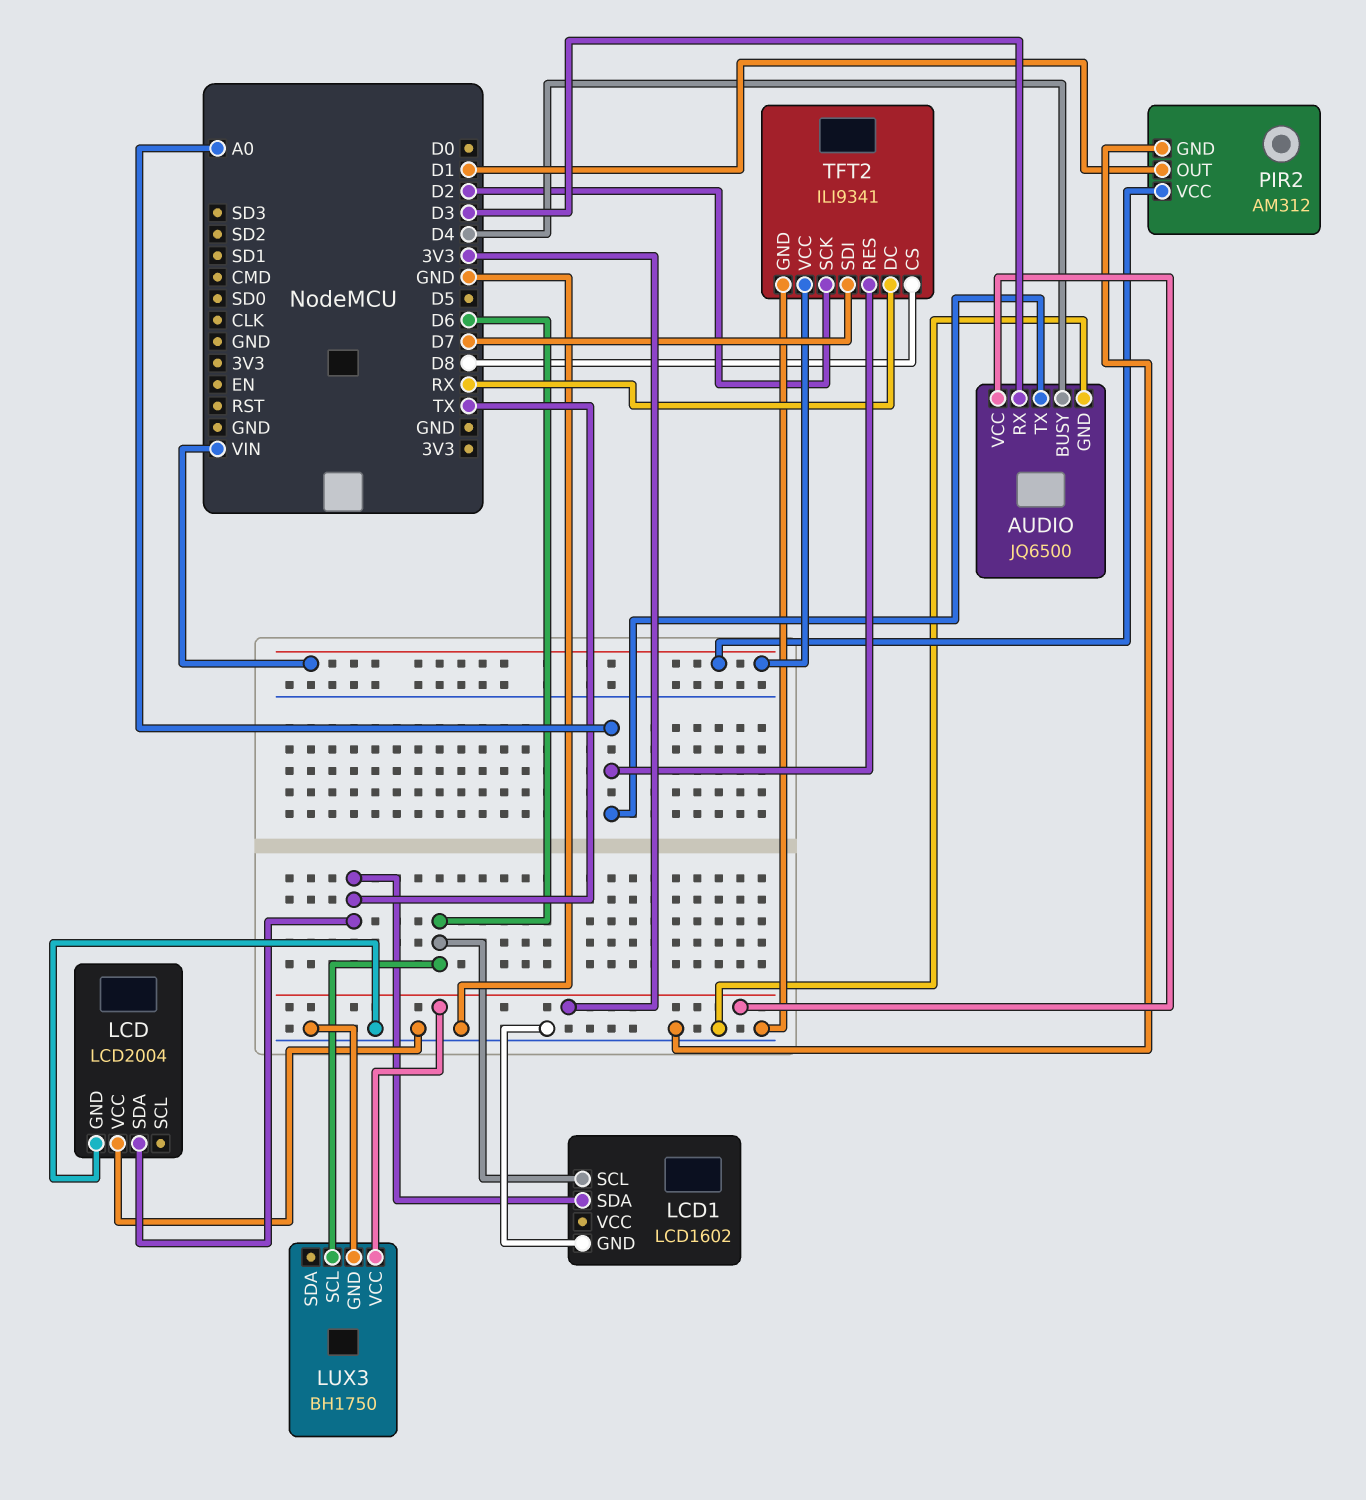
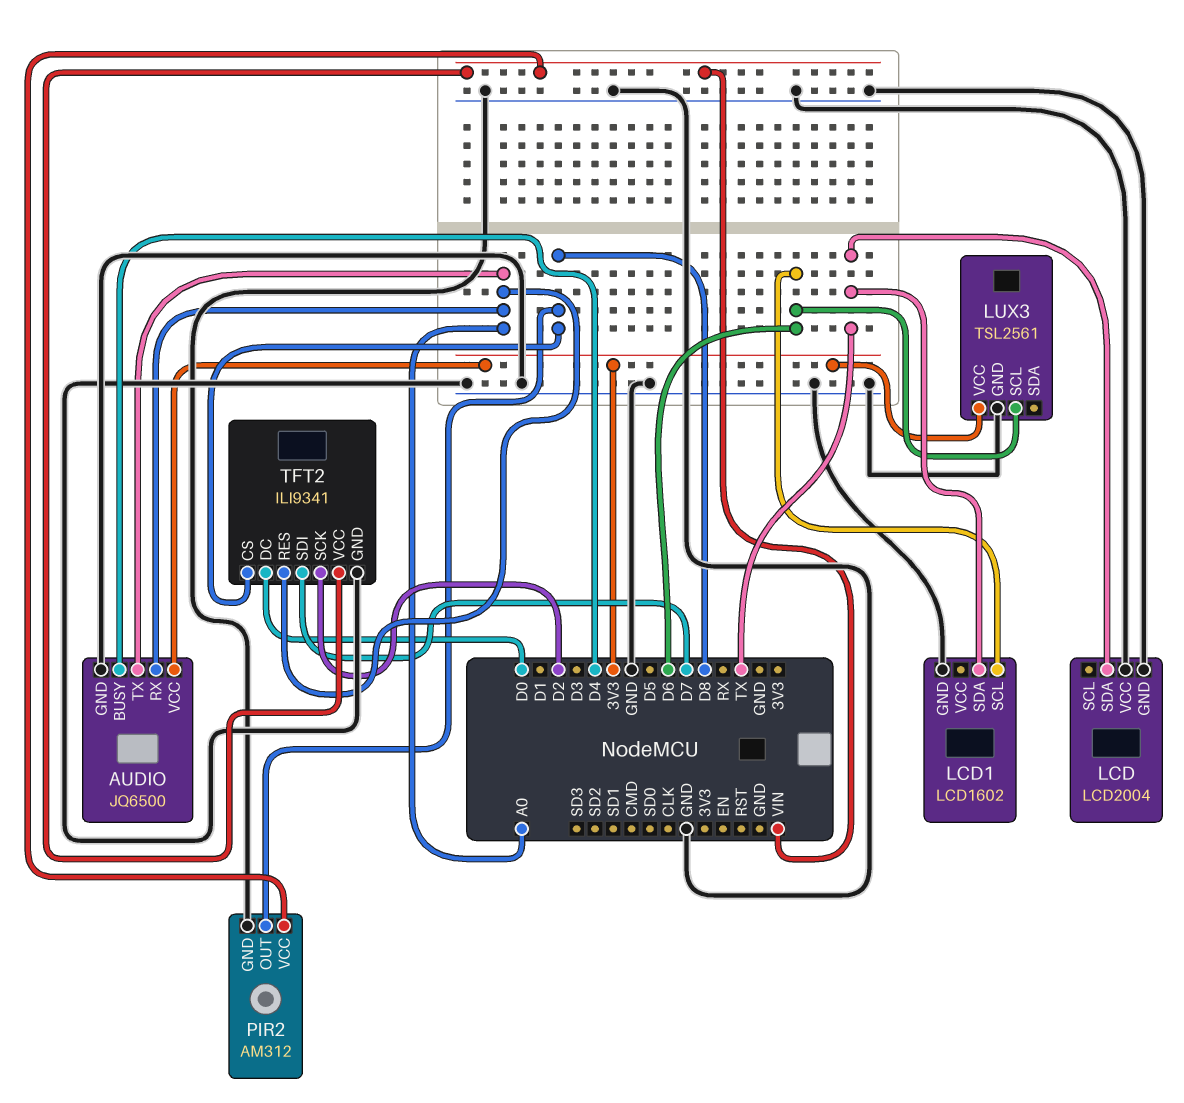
AUDIO pin RX: D3 -> A0
LUX3: BH1750 -> TSL2561
PIR2 pin OUT: D1 -> D8
TFT2 pin DC: RX -> D0

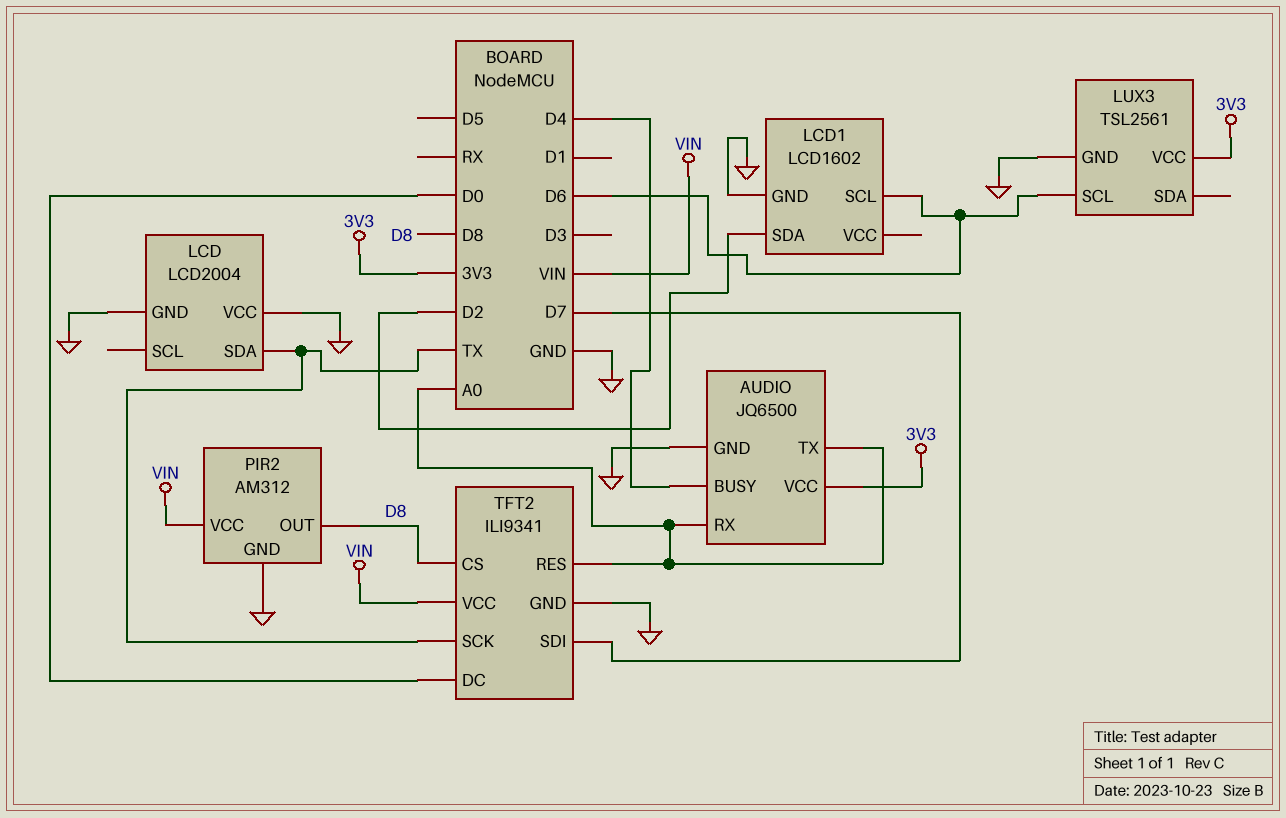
LCD1 pin SDA: TX -> D2
TFT2 pin SCK: D2 -> TX

